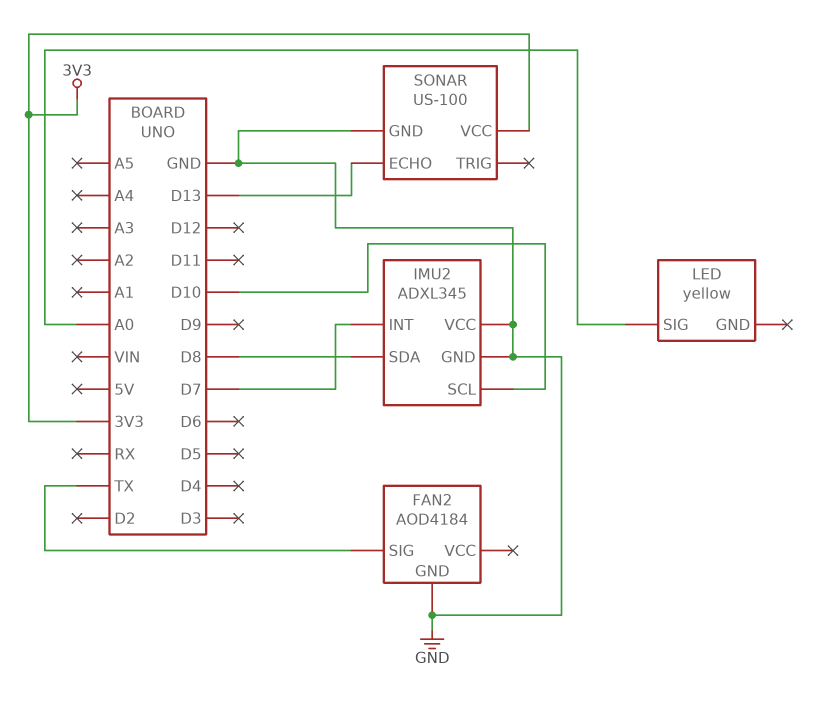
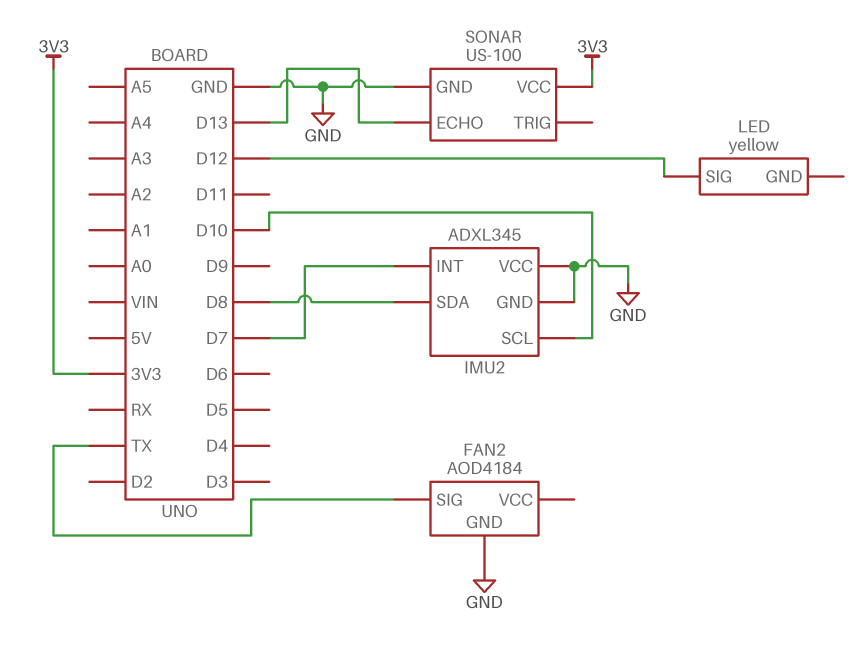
LED pin SIG: A0 -> D12

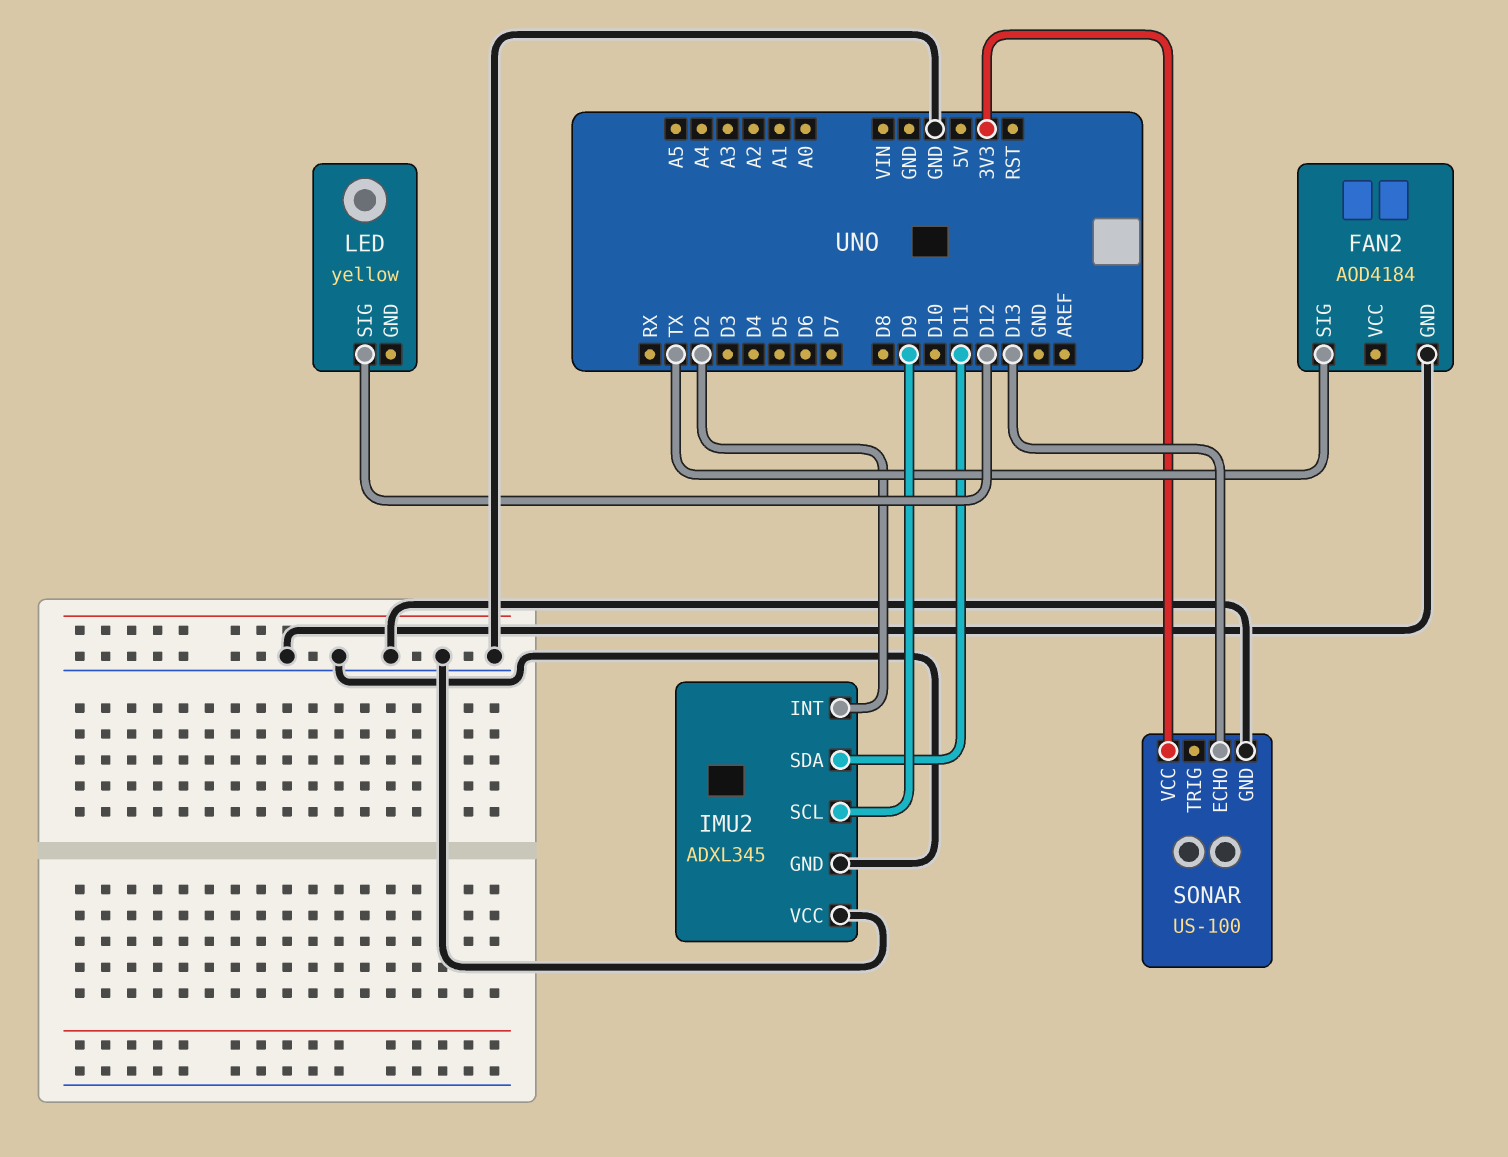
IMU2 pin INT: D7 -> D2
IMU2 pin SCL: D10 -> D9
IMU2 pin SDA: D8 -> D11

